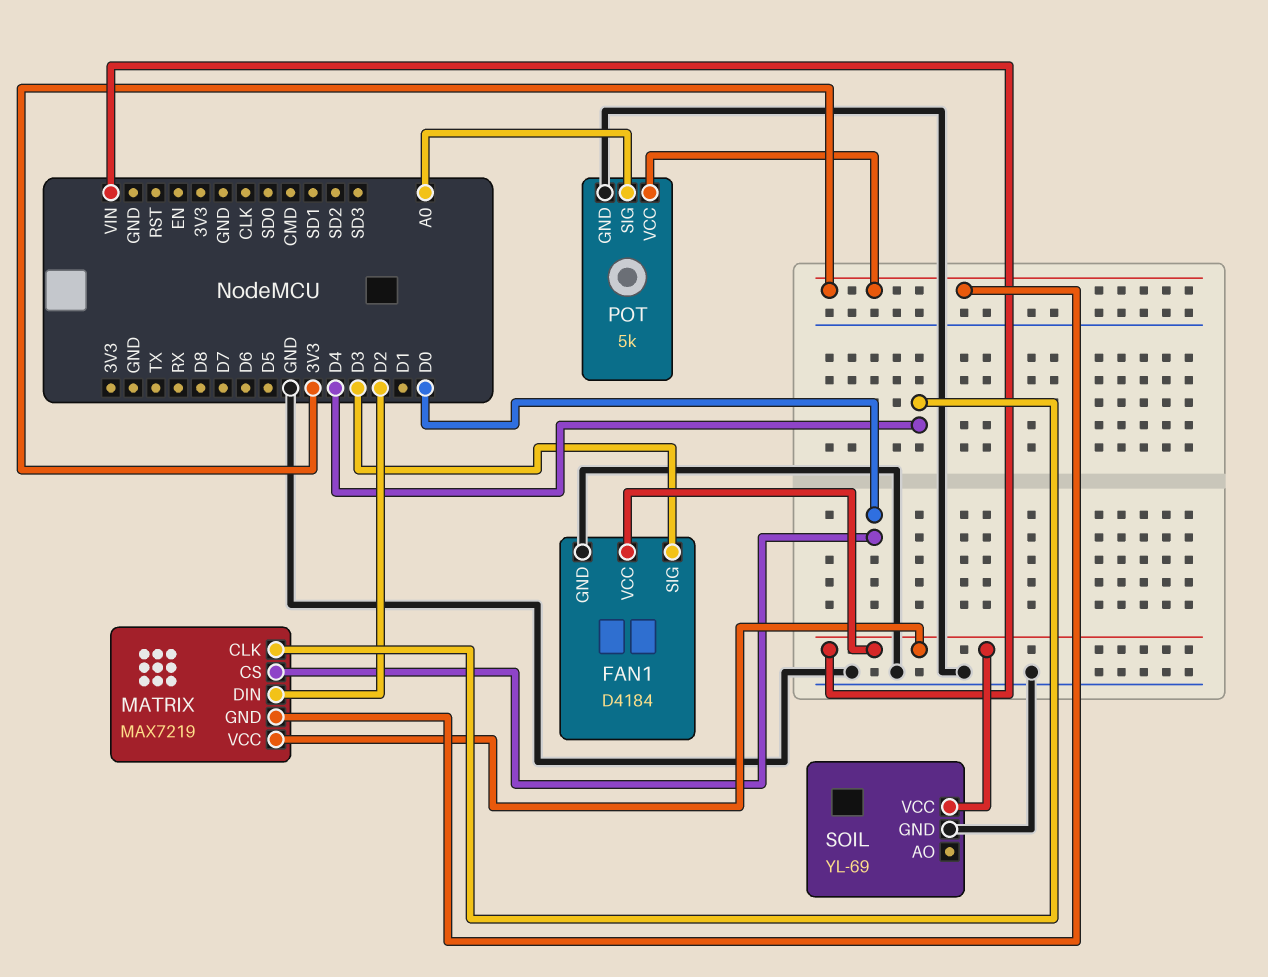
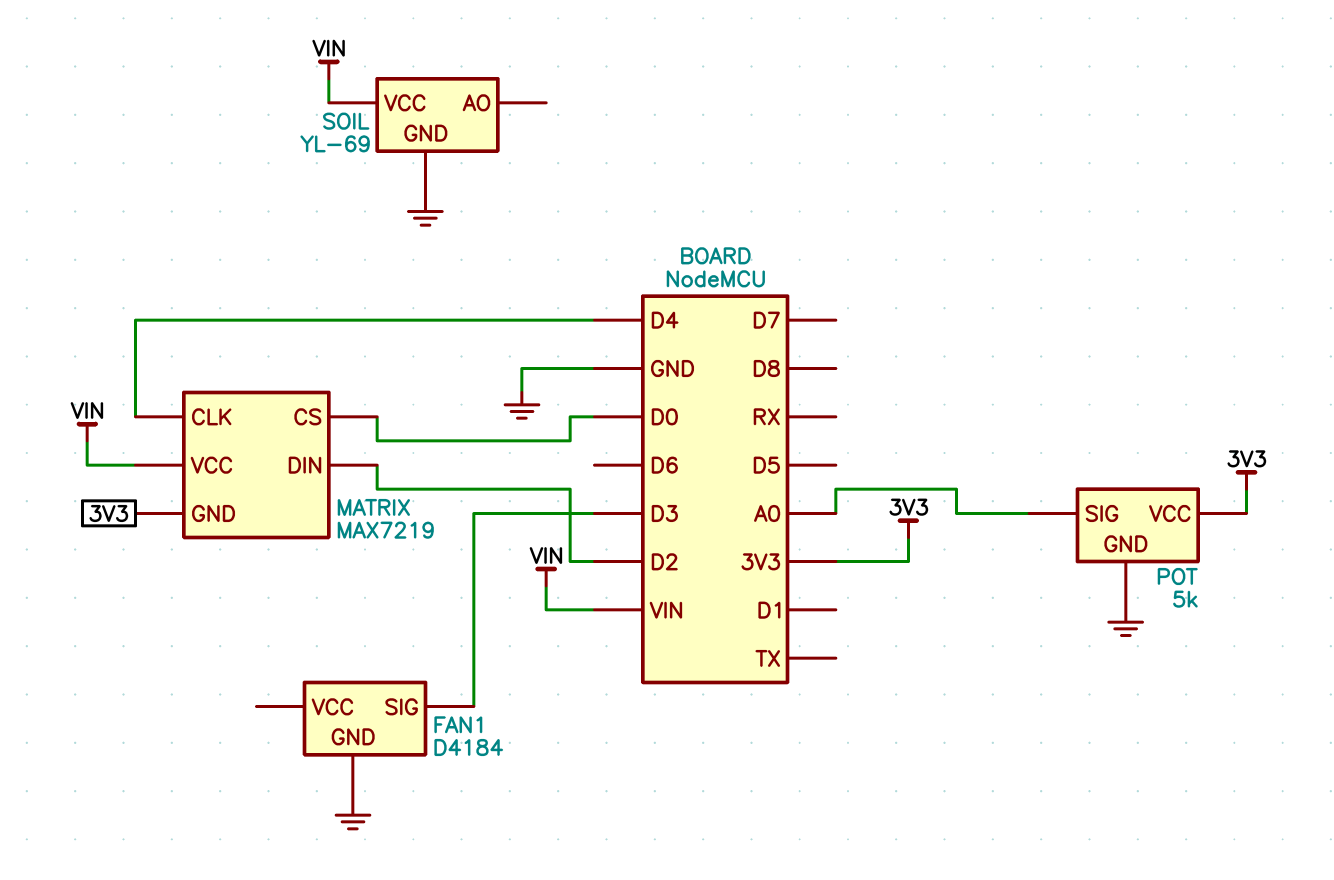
FAN1 pin VCC: VIN -> none

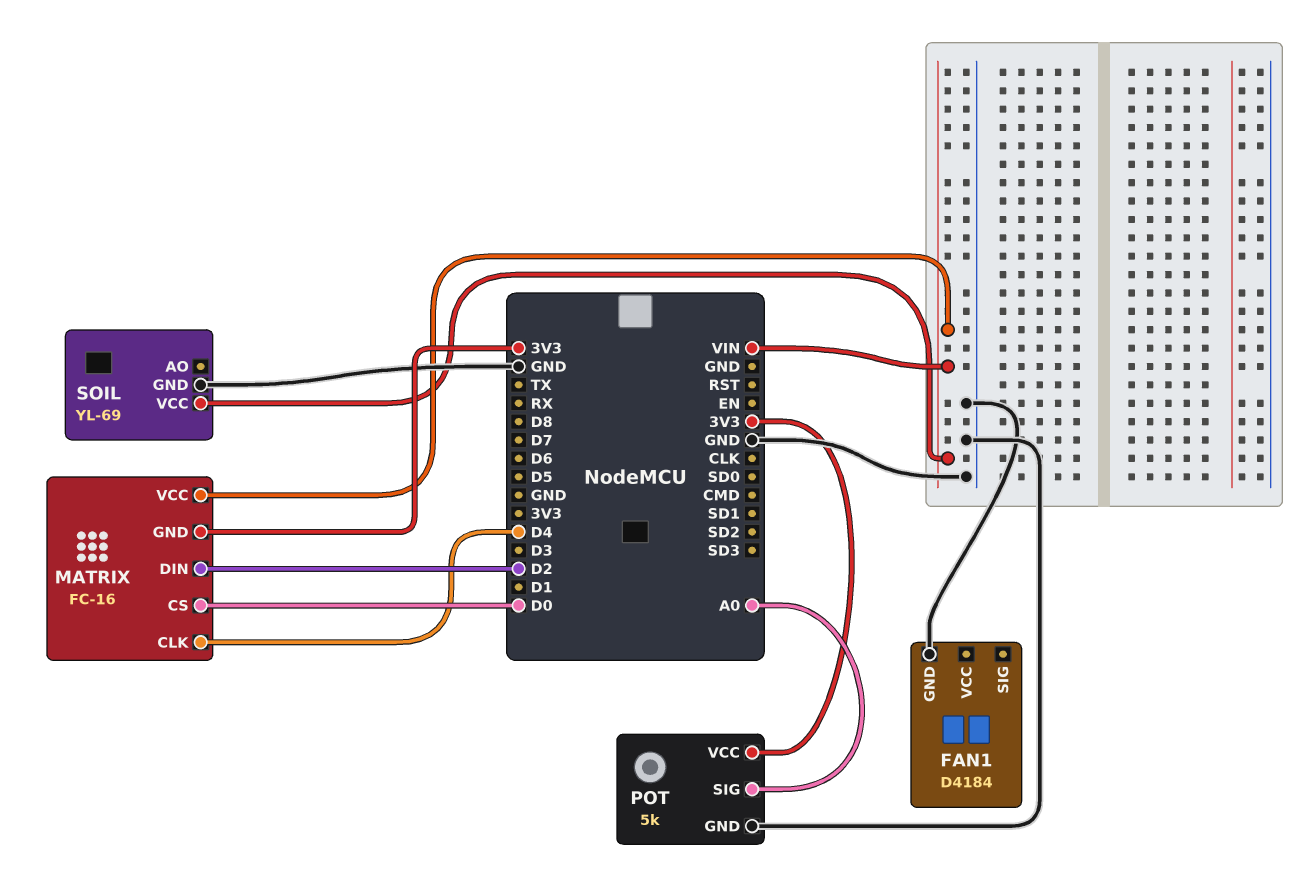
FAN1 pin SIG: D3 -> none
MATRIX: MAX7219 -> FC-16

